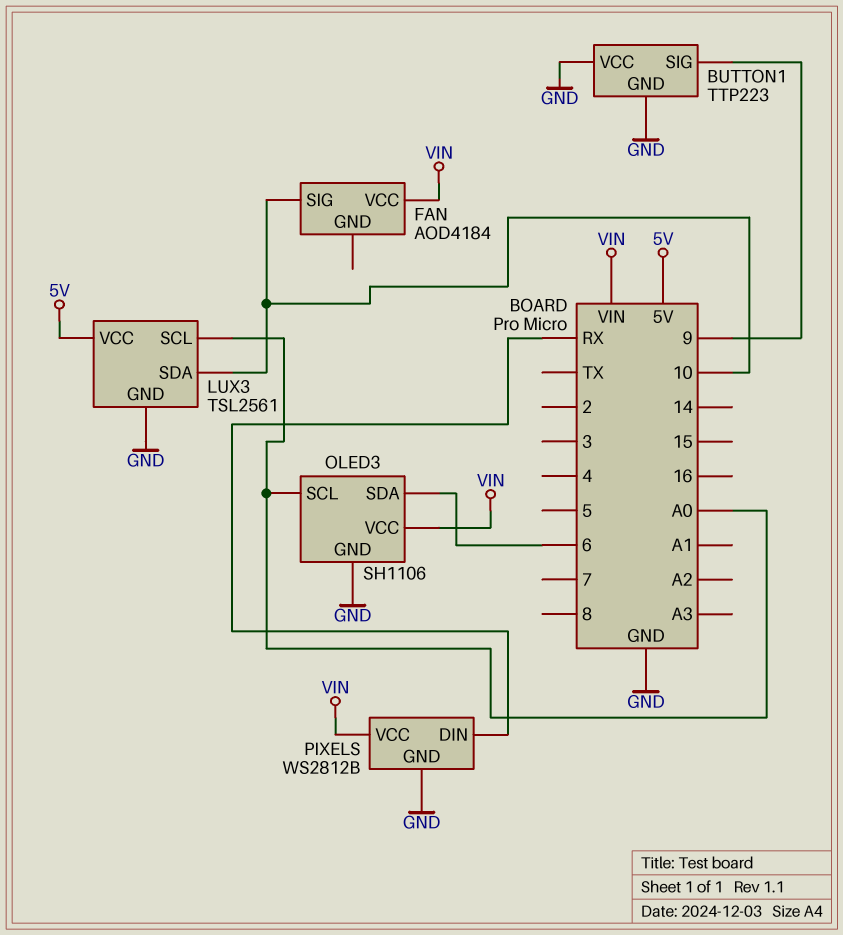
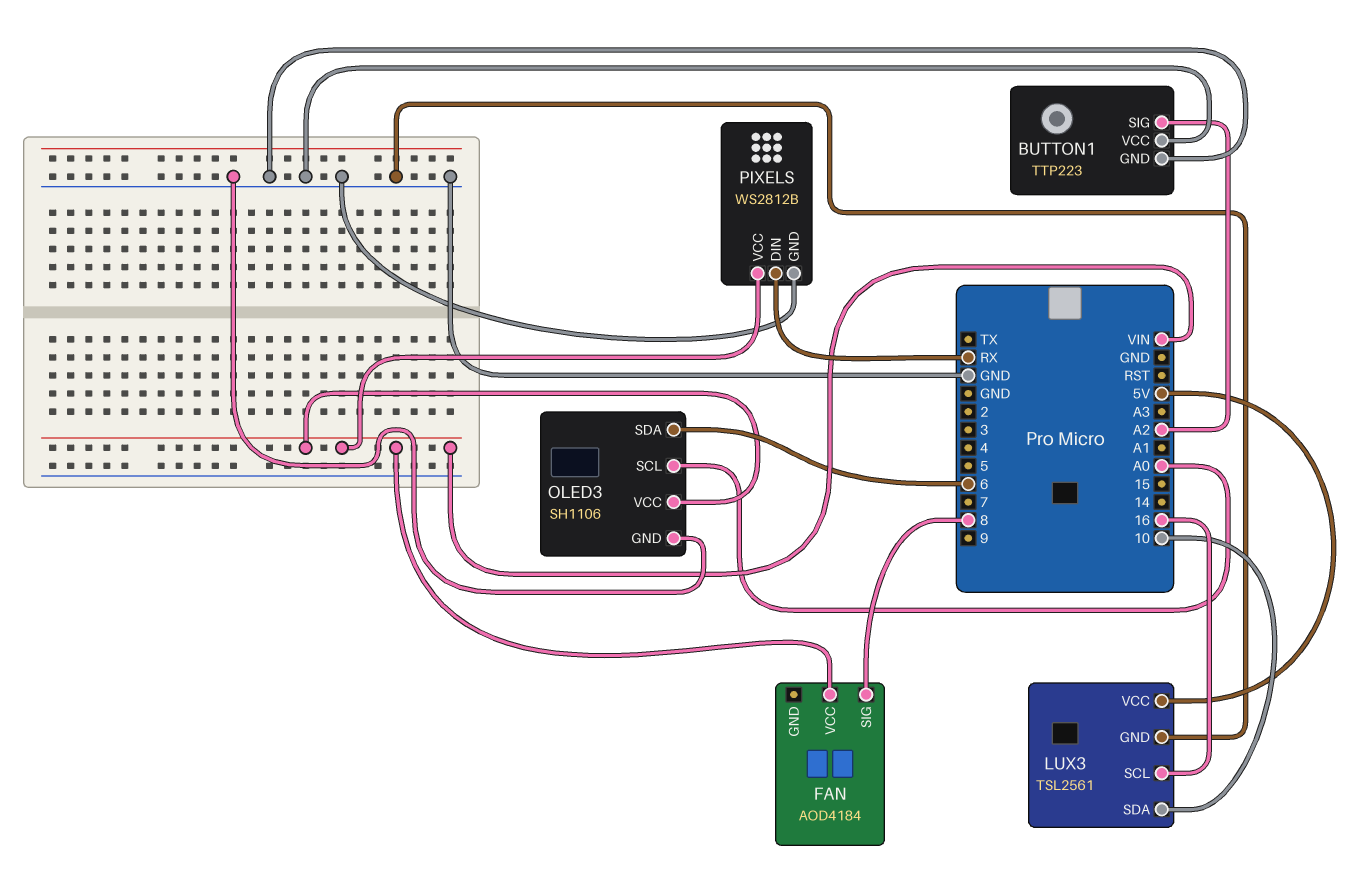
BUTTON1 pin SIG: 9 -> A2
FAN pin SIG: 10 -> 8
LUX3 pin SCL: A0 -> 16

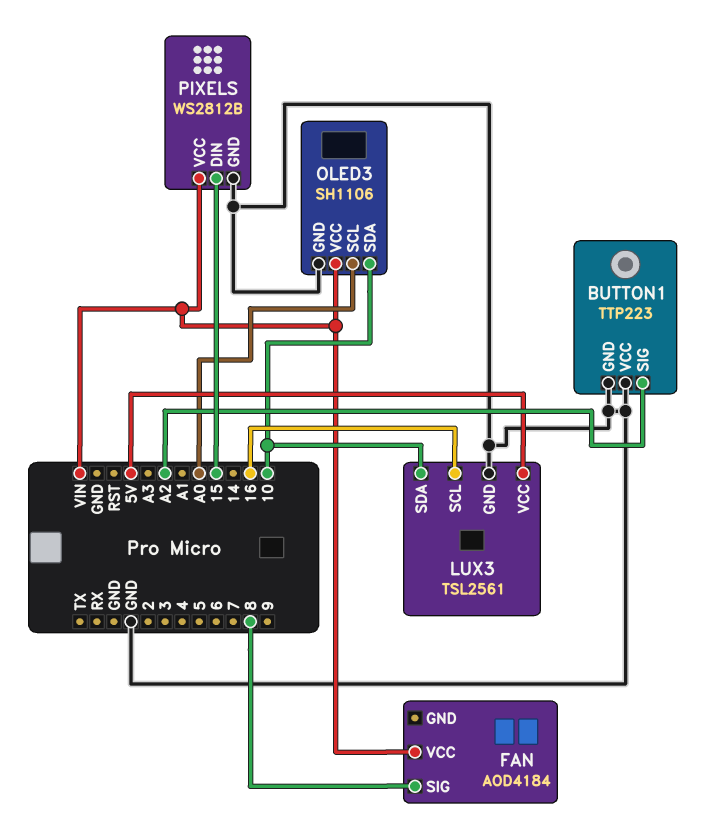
OLED3 pin SDA: 6 -> 10
PIXELS pin DIN: RX -> 15

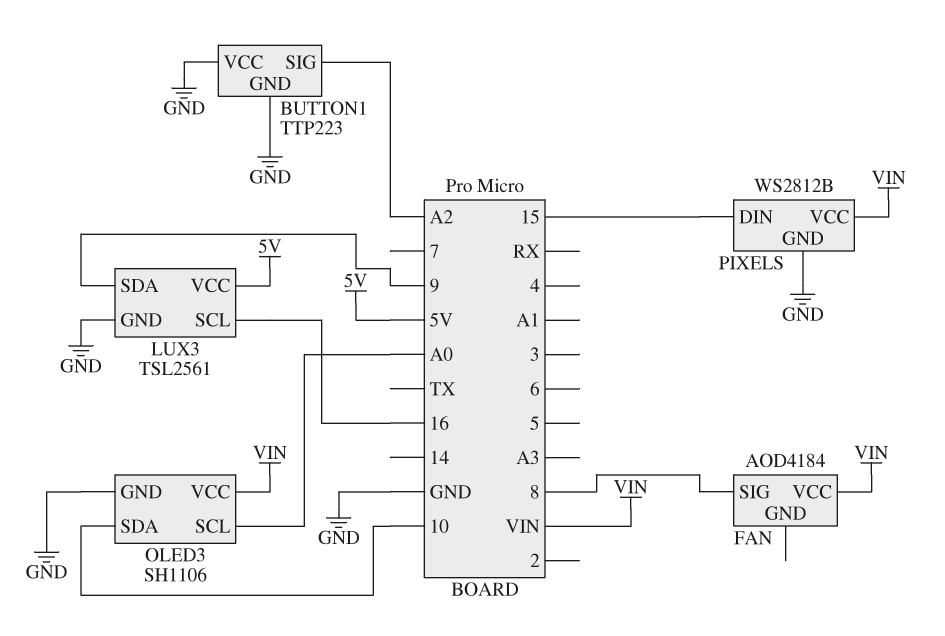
LUX3 pin SDA: 10 -> 9

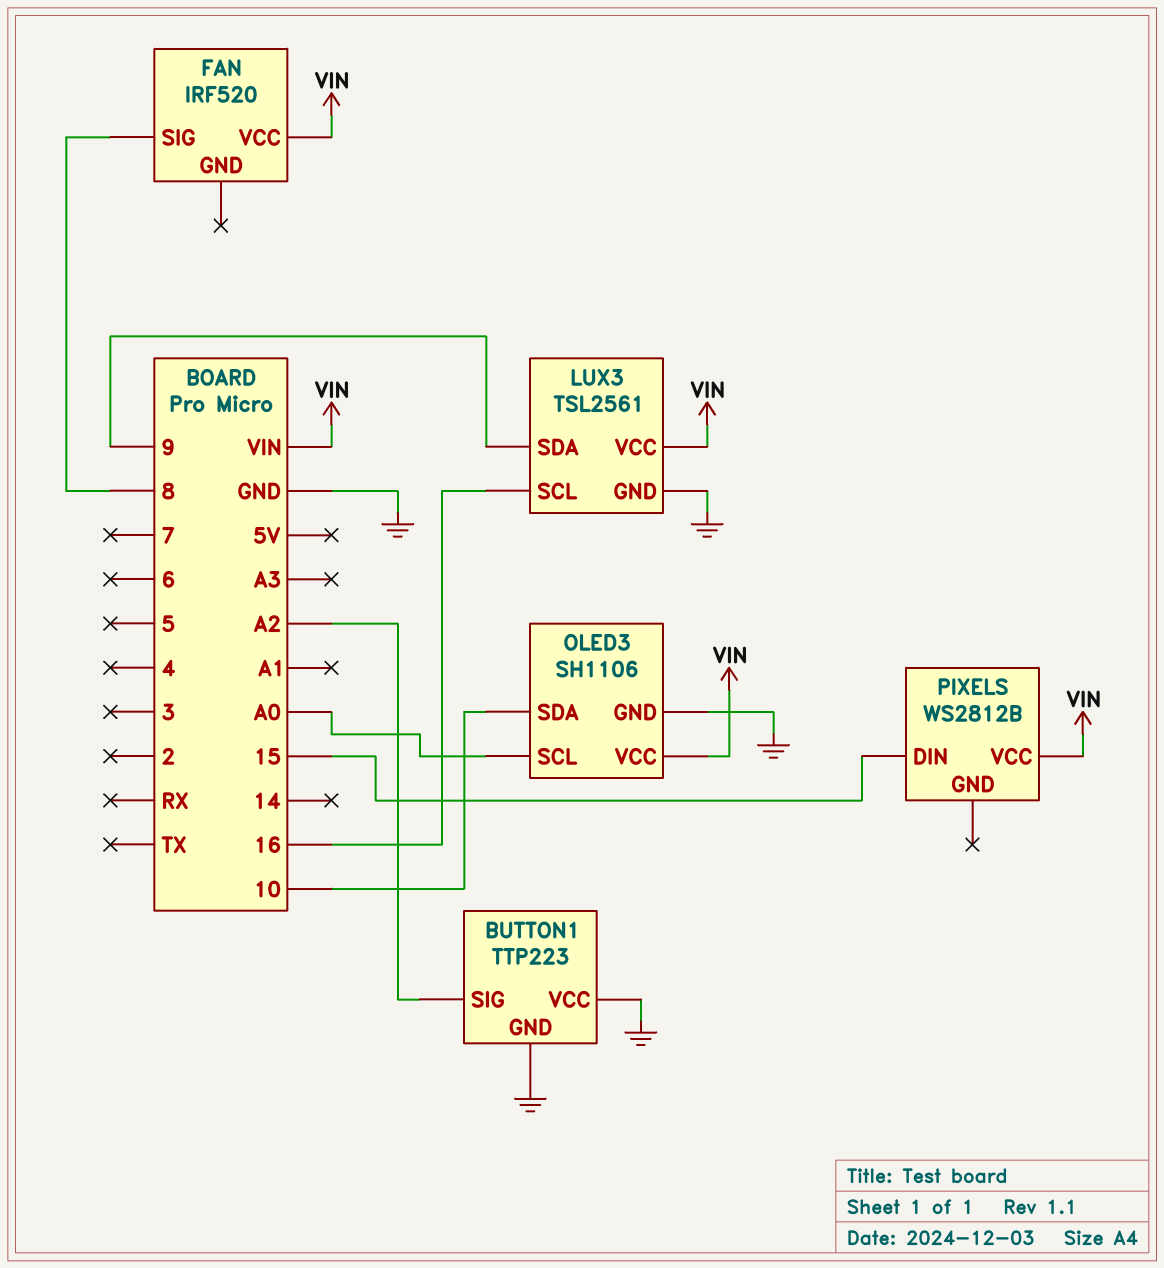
FAN: AOD4184 -> IRF520
LUX3 pin VCC: 5V -> VIN
PIXELS pin GND: GND -> none

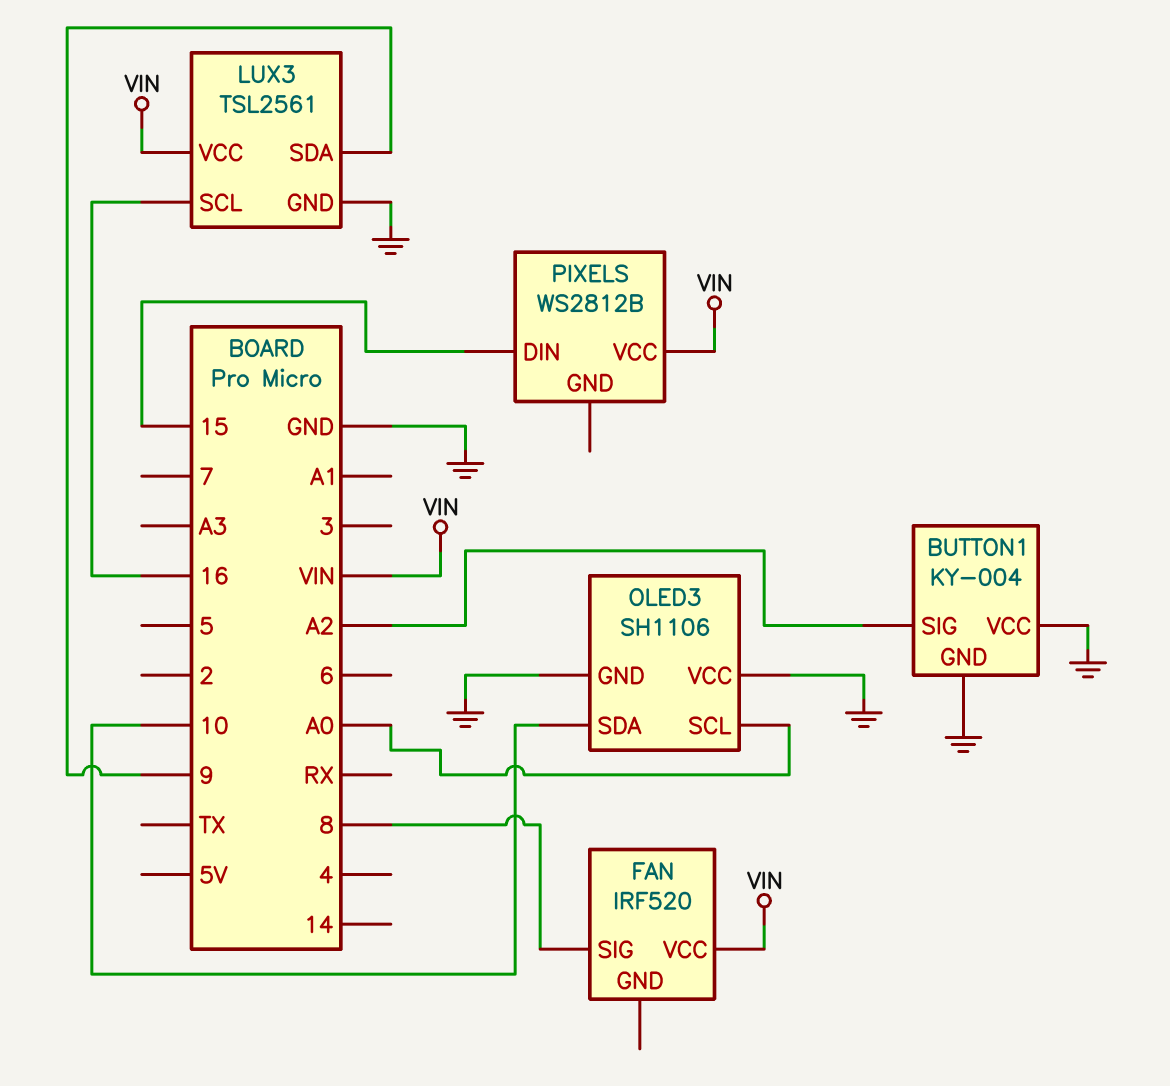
BUTTON1: TTP223 -> KY-004
OLED3 pin VCC: VIN -> GND

